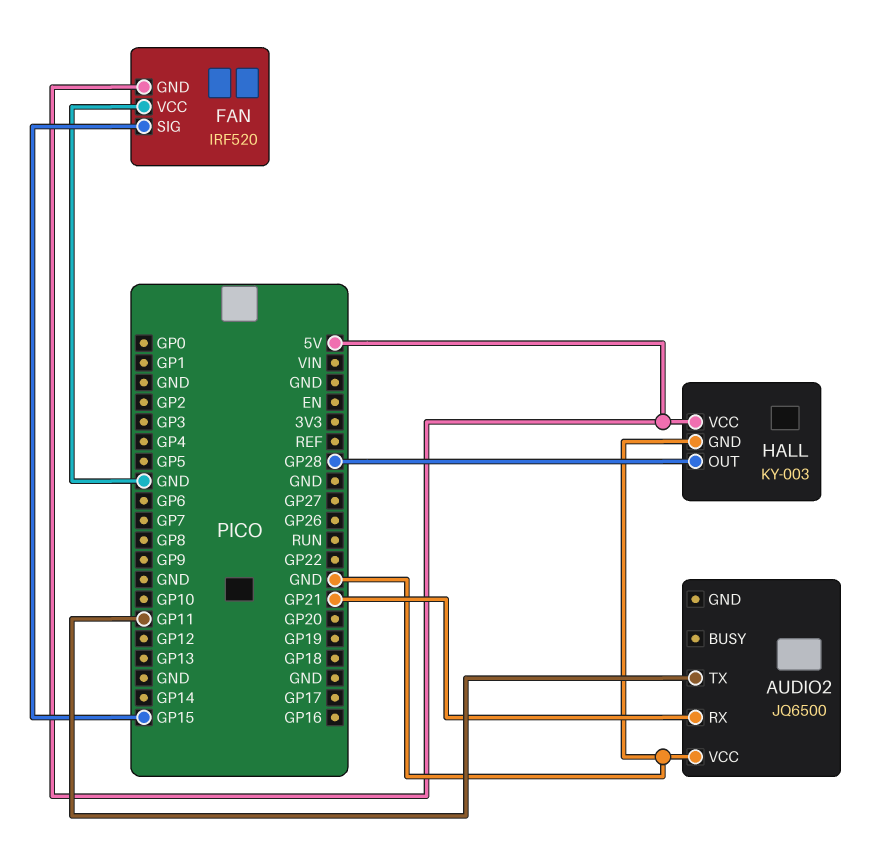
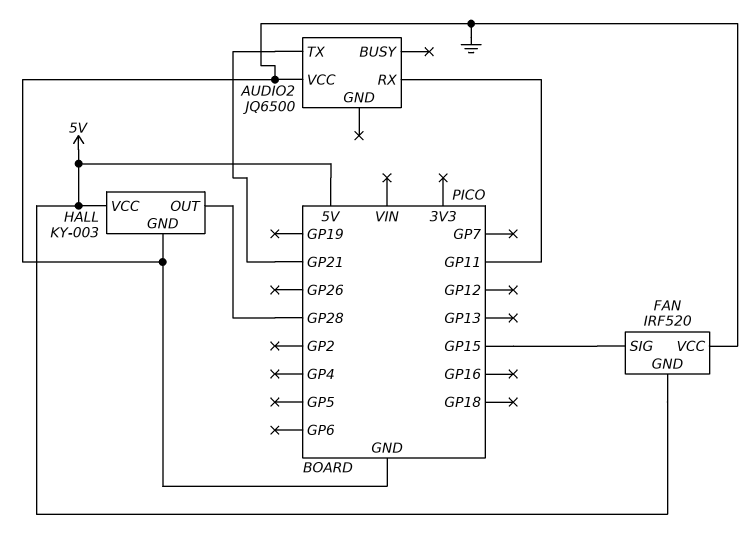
AUDIO2 pin RX: GP21 -> GP11
AUDIO2 pin TX: GP11 -> GP21

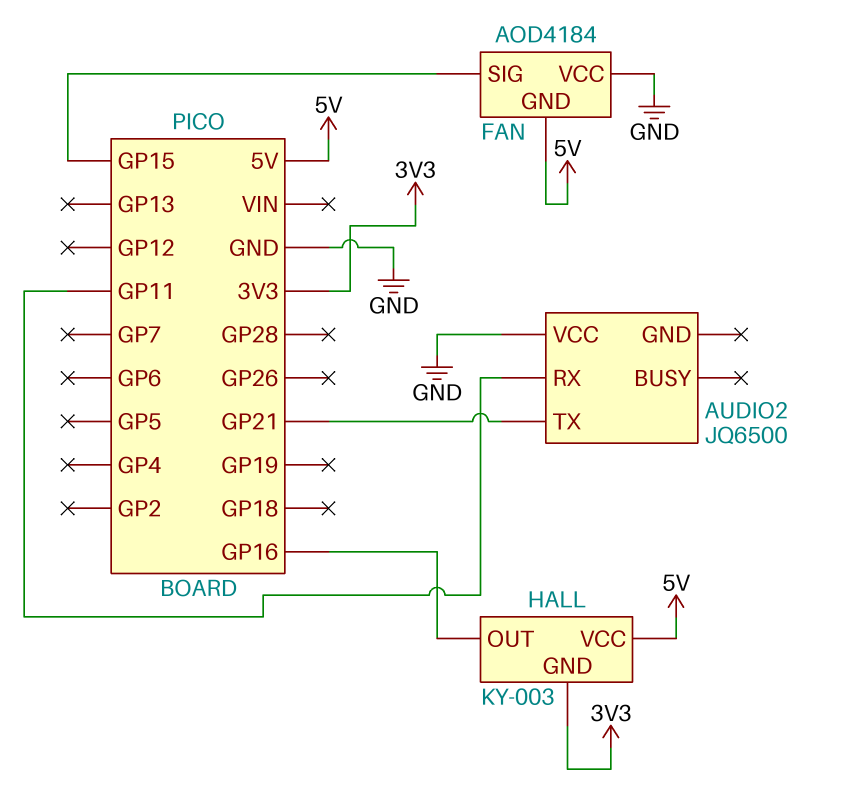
FAN: IRF520 -> AOD4184
HALL pin GND: GND -> 3V3
HALL pin OUT: GP28 -> GP16

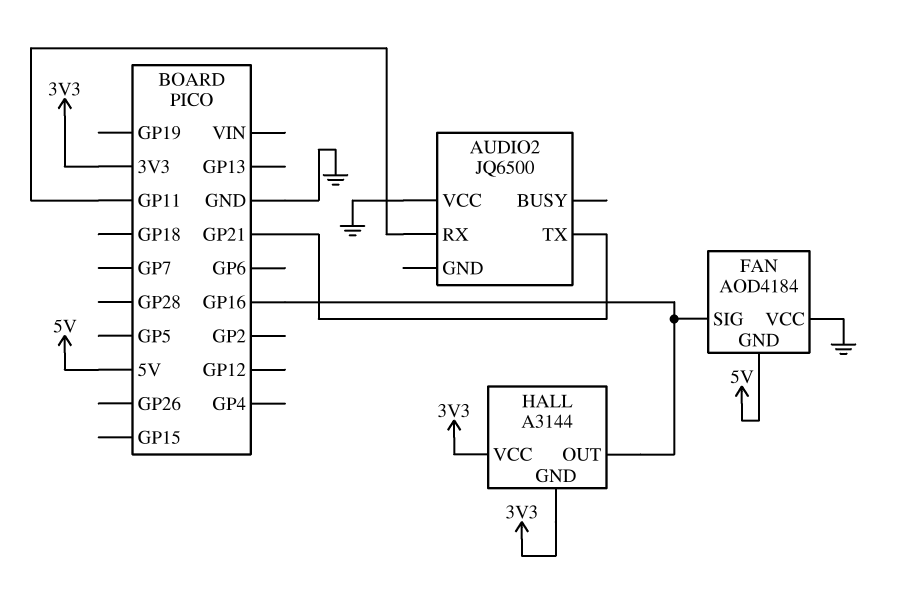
FAN pin SIG: GP15 -> GP16
HALL: KY-003 -> A3144
HALL pin VCC: 5V -> 3V3

